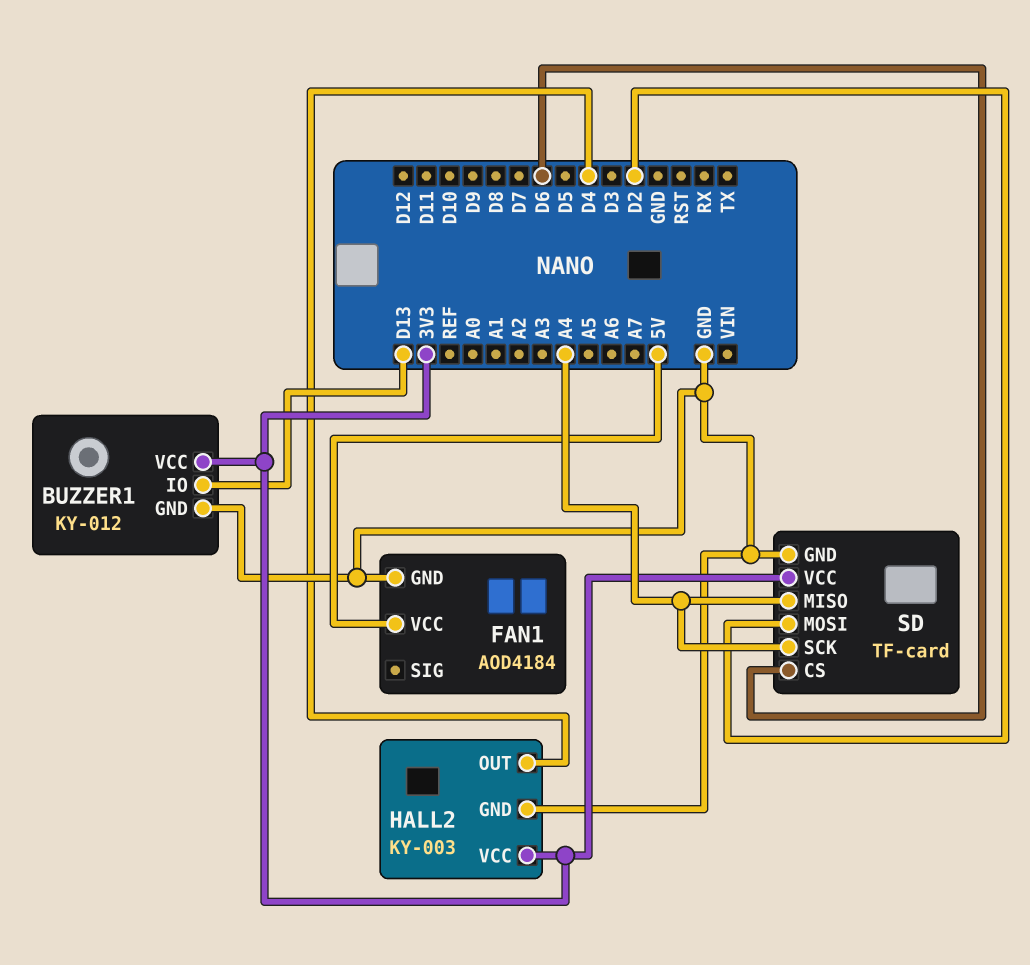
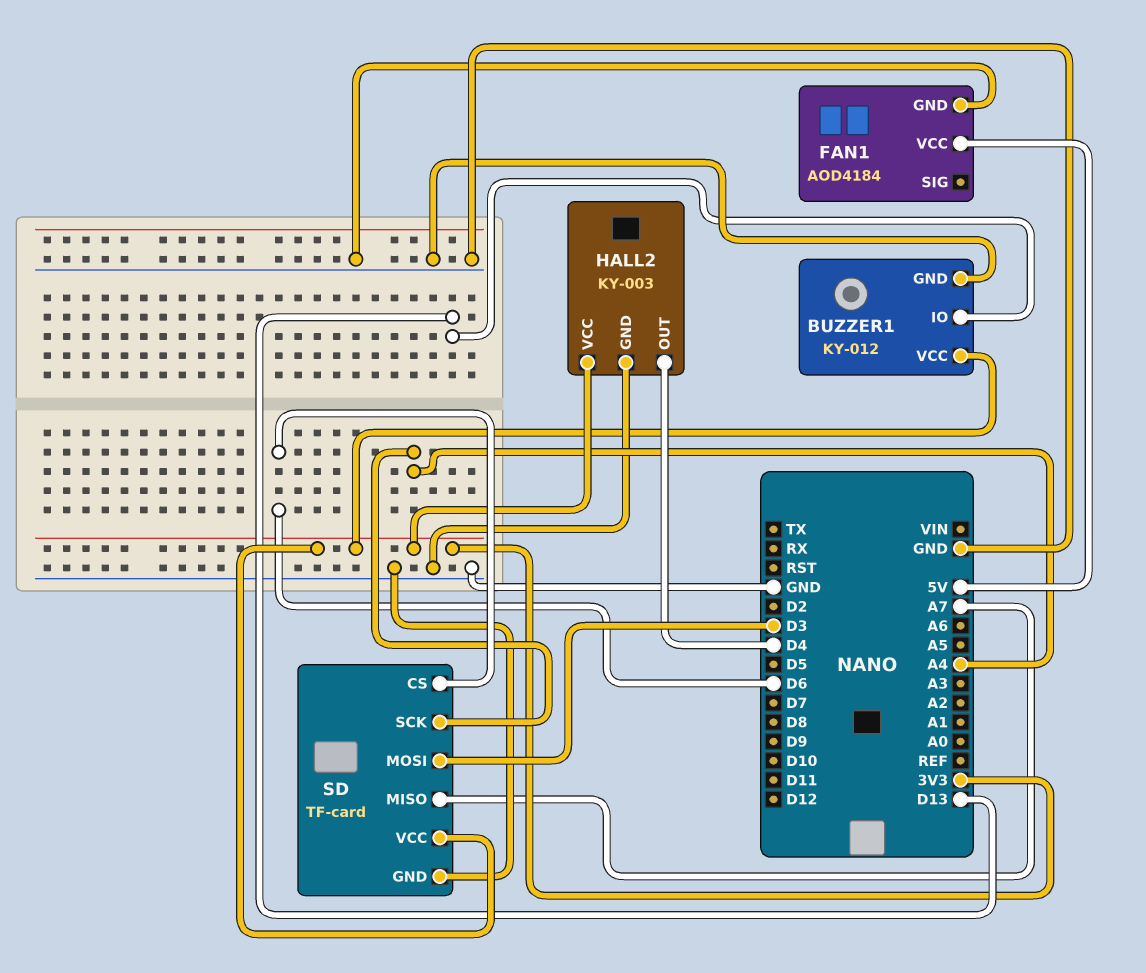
SD pin MISO: A4 -> A7
SD pin MOSI: D2 -> D3

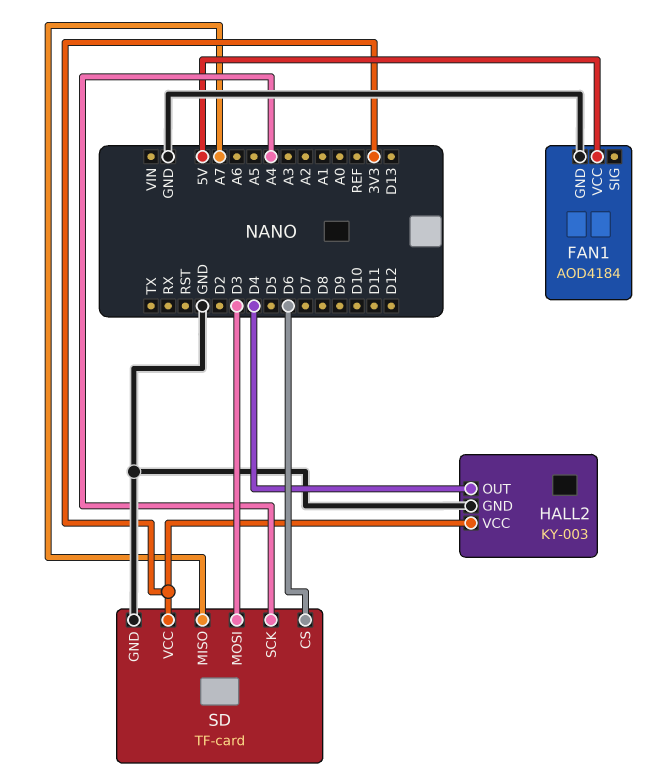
BUZZER1: KY-012 -> none
BUZZER1 pin GND: GND -> none
BUZZER1 pin IO: D13 -> none
BUZZER1 pin VCC: 3V3 -> none

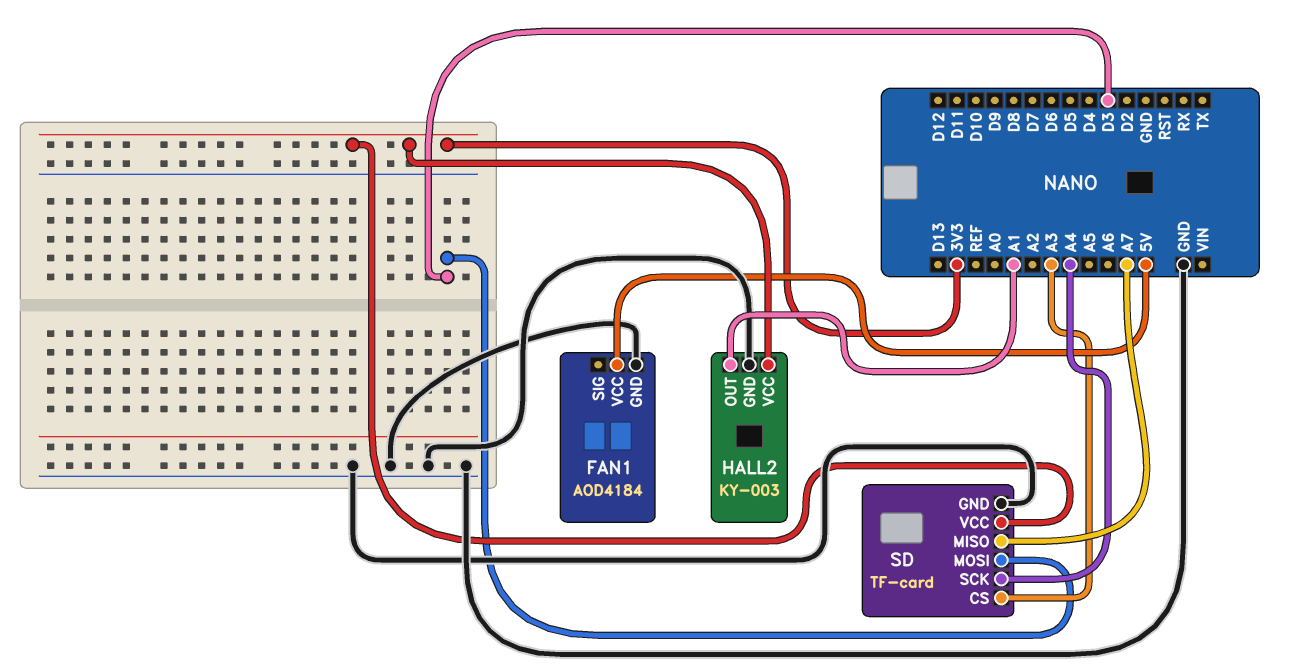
HALL2 pin OUT: D4 -> A1
SD pin CS: D6 -> A3

